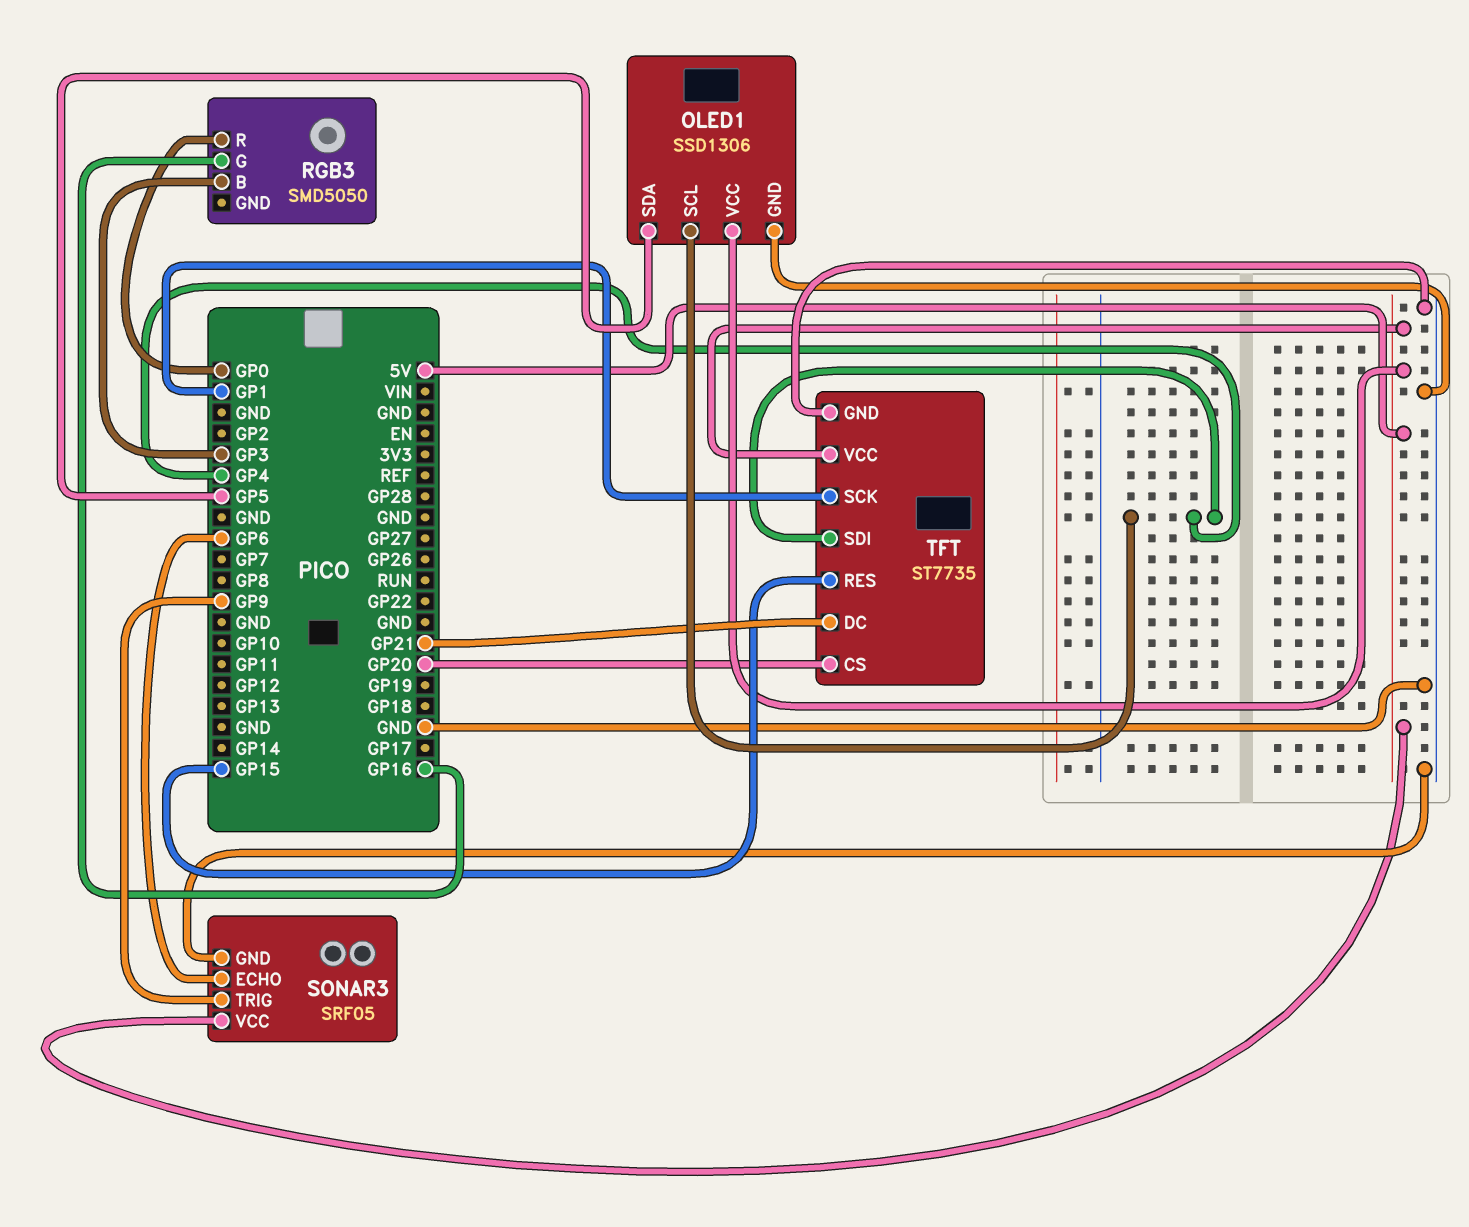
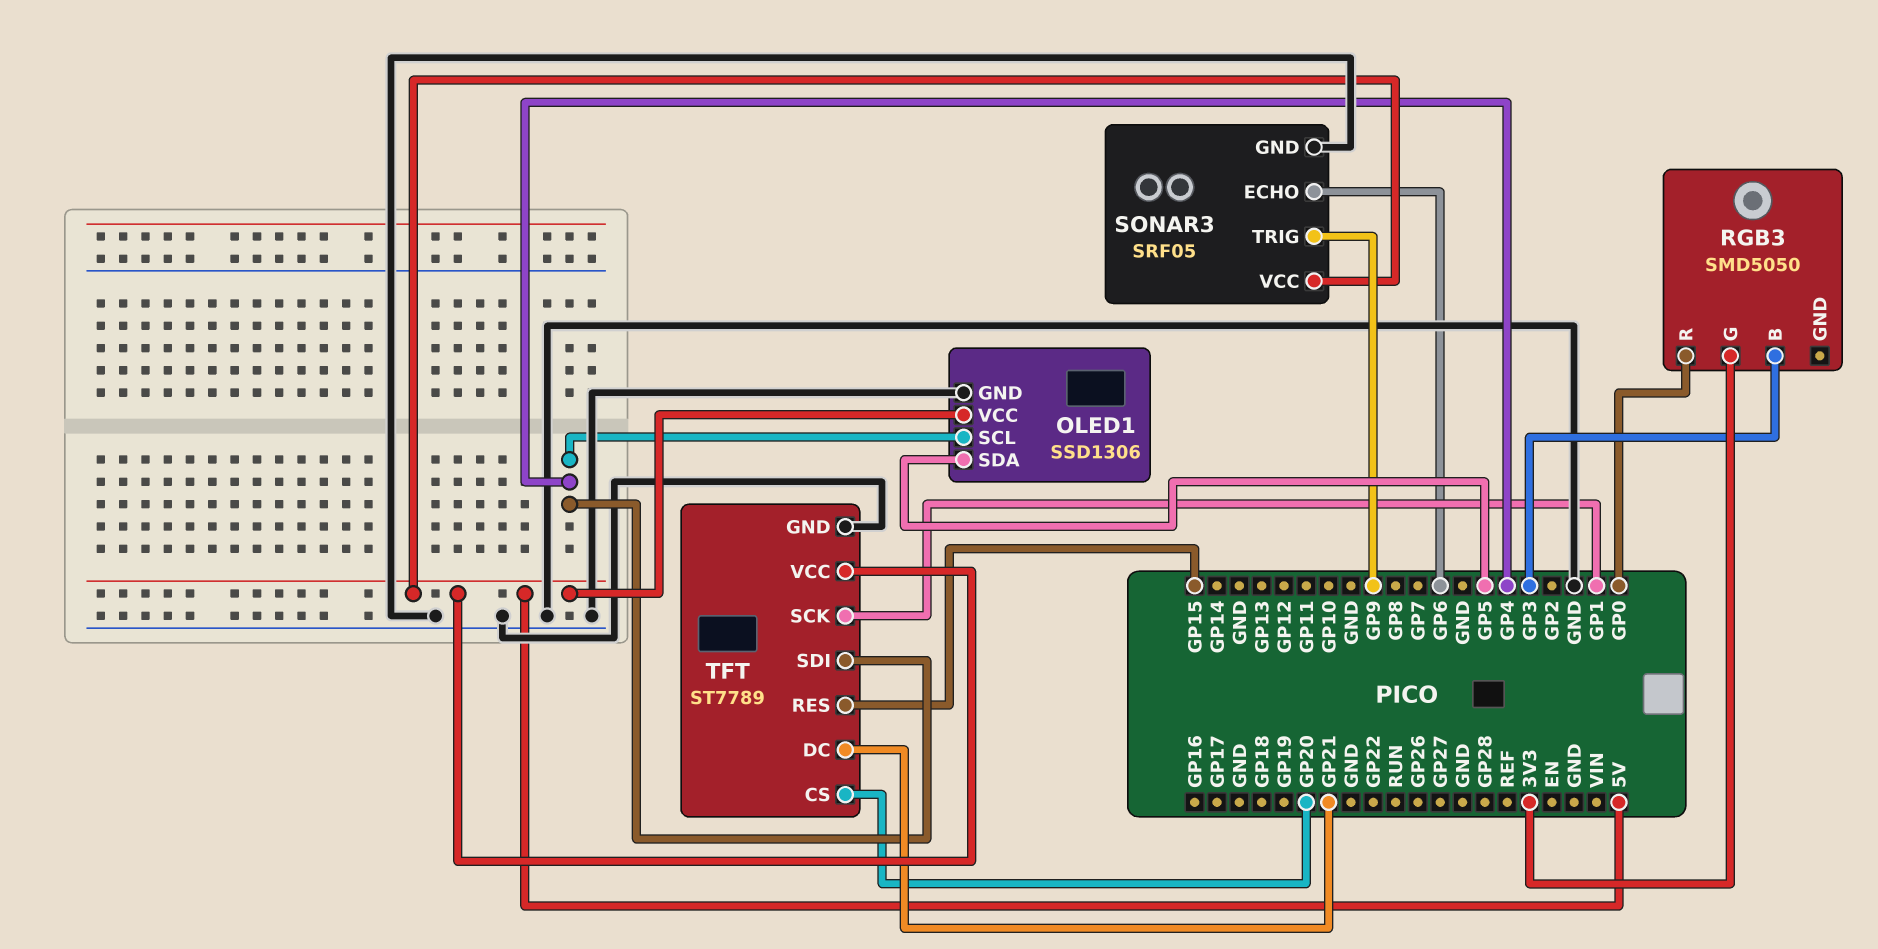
RGB3 pin G: GP16 -> 3V3
TFT: ST7735 -> ST7789

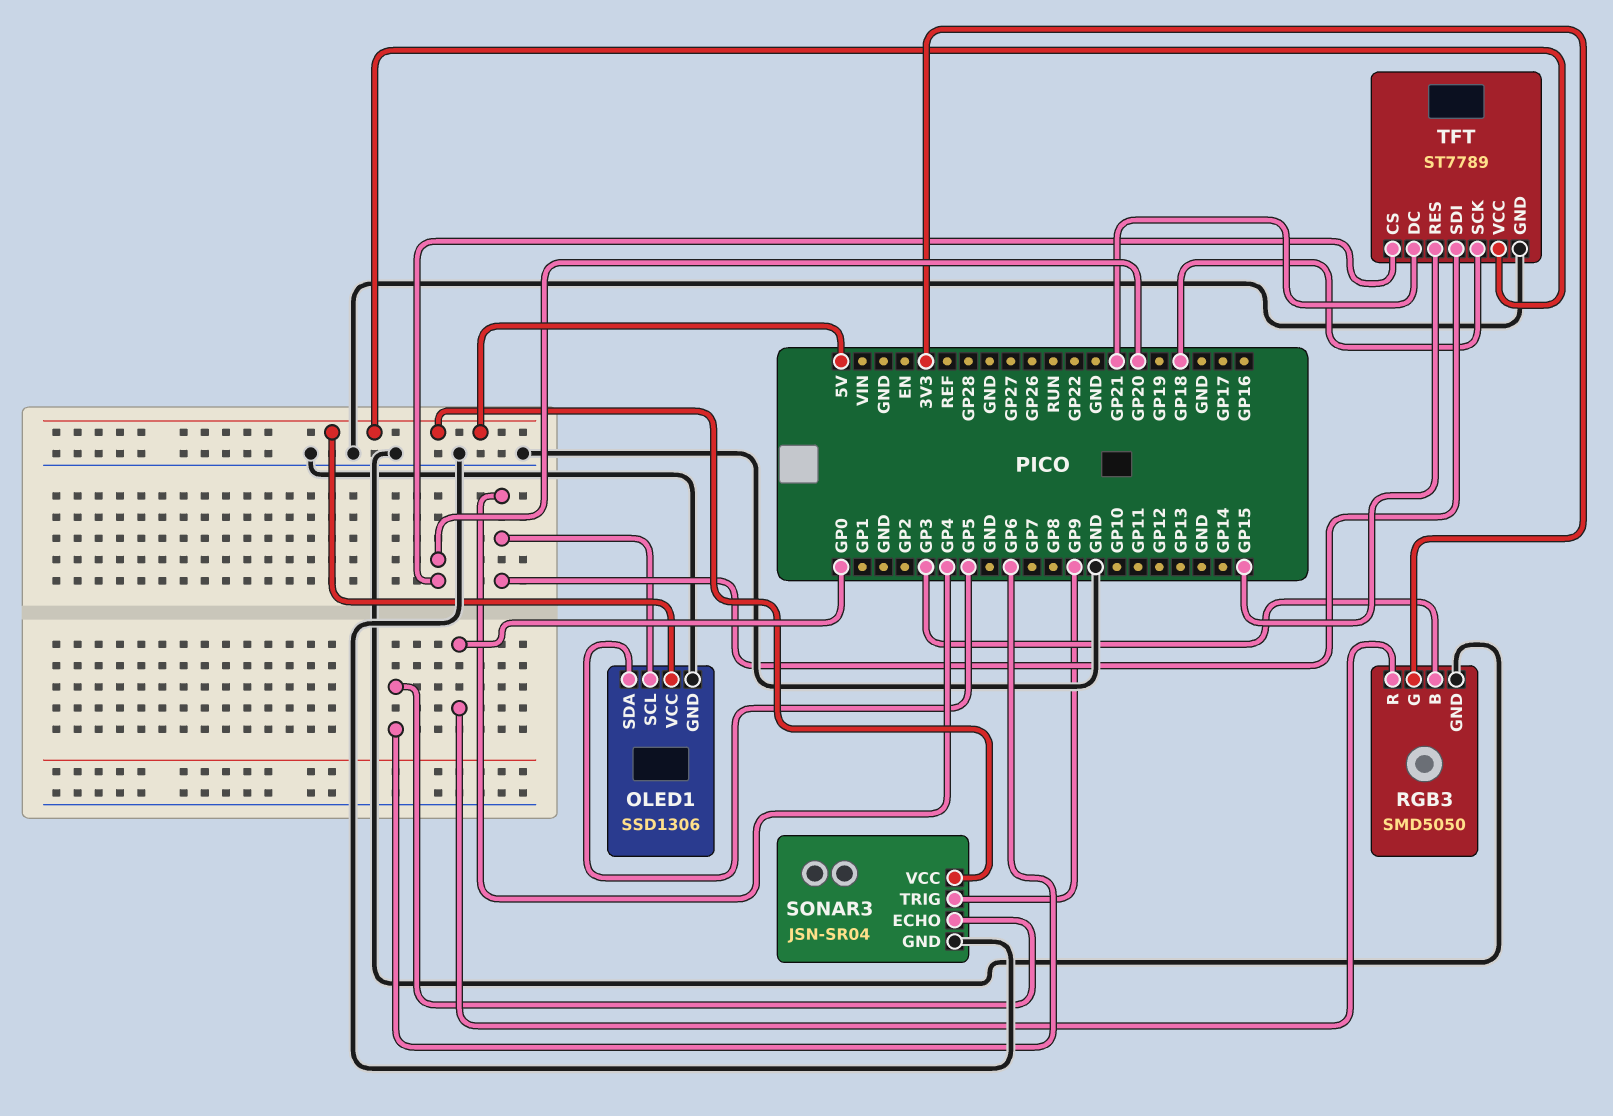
RGB3 pin GND: none -> GND
SONAR3: SRF05 -> JSN-SR04
TFT pin SCK: GP1 -> GP18

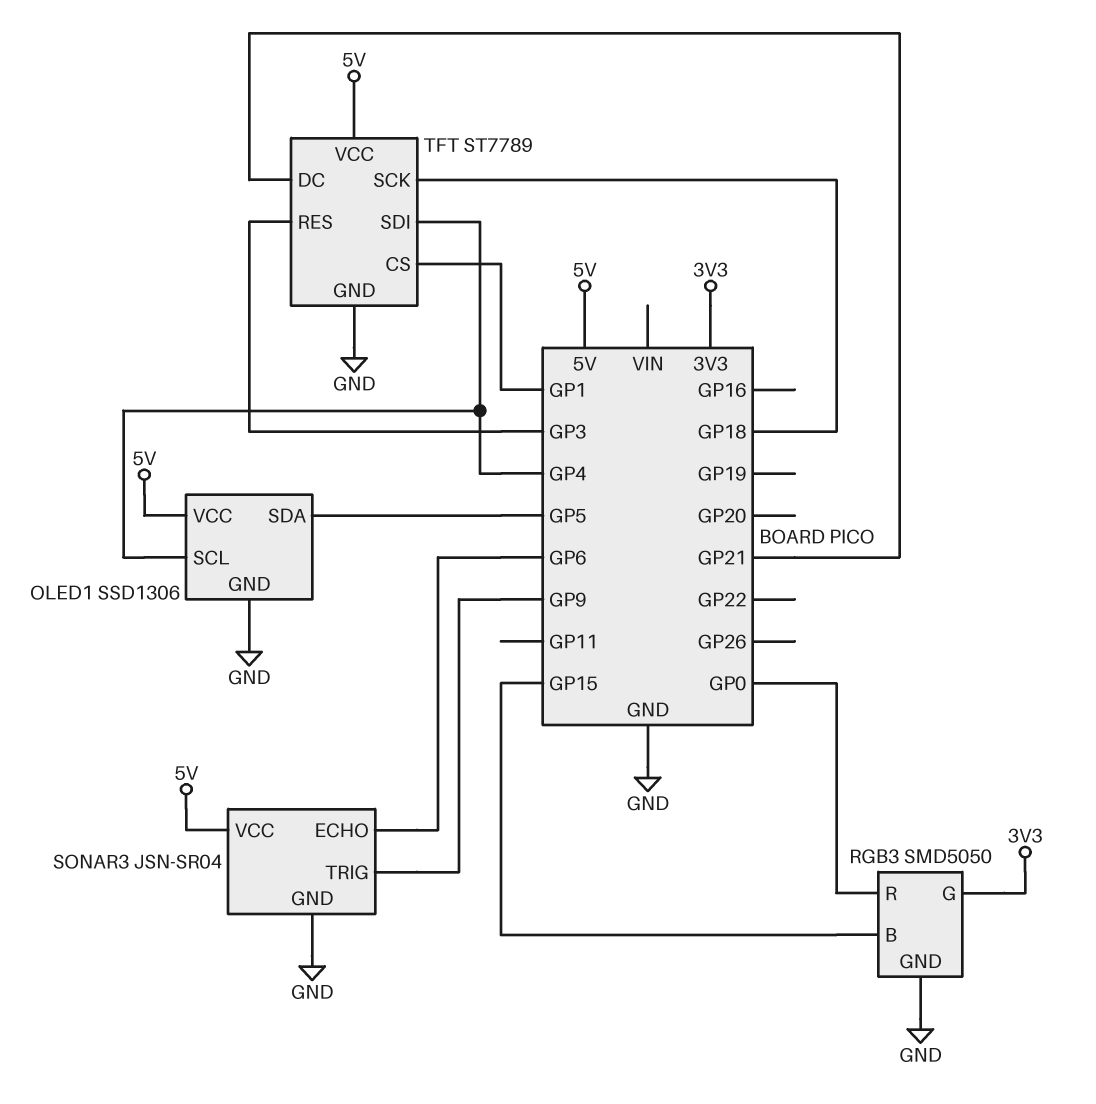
RGB3 pin B: GP3 -> GP15
TFT pin CS: GP20 -> GP1
TFT pin RES: GP15 -> GP3

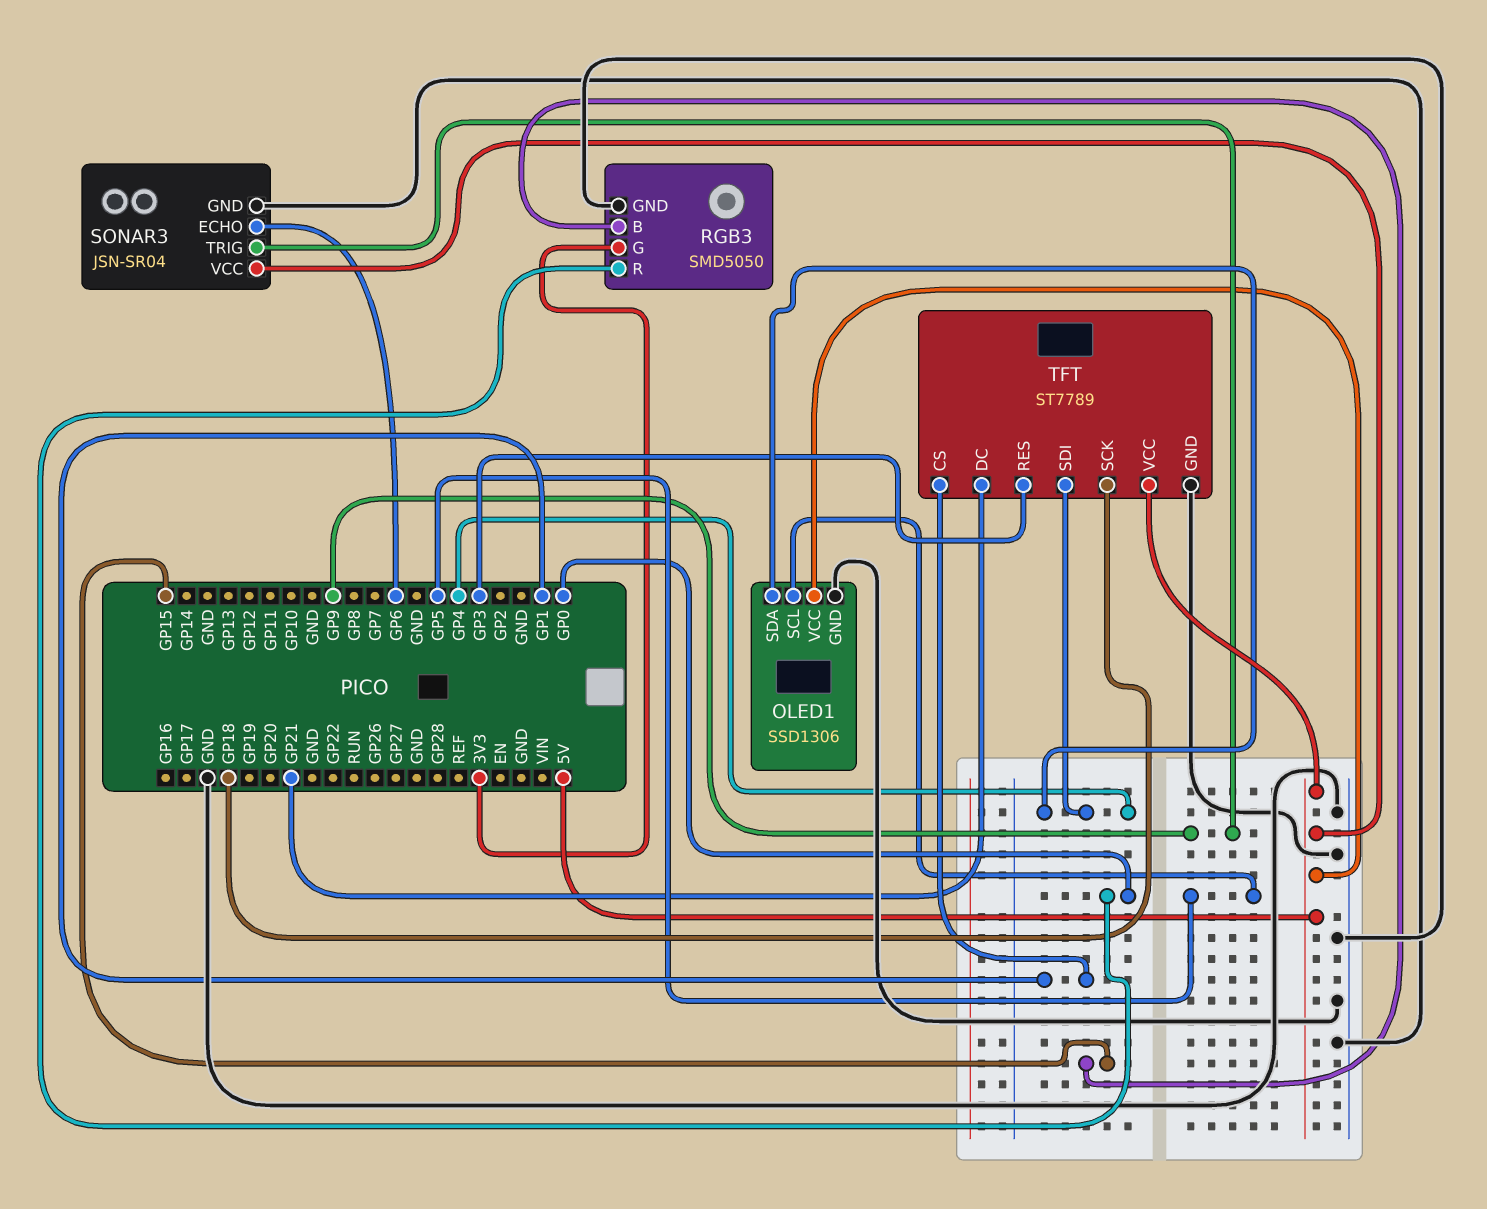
OLED1 pin SCL: GP4 -> GP5
OLED1 pin SDA: GP5 -> GP4

